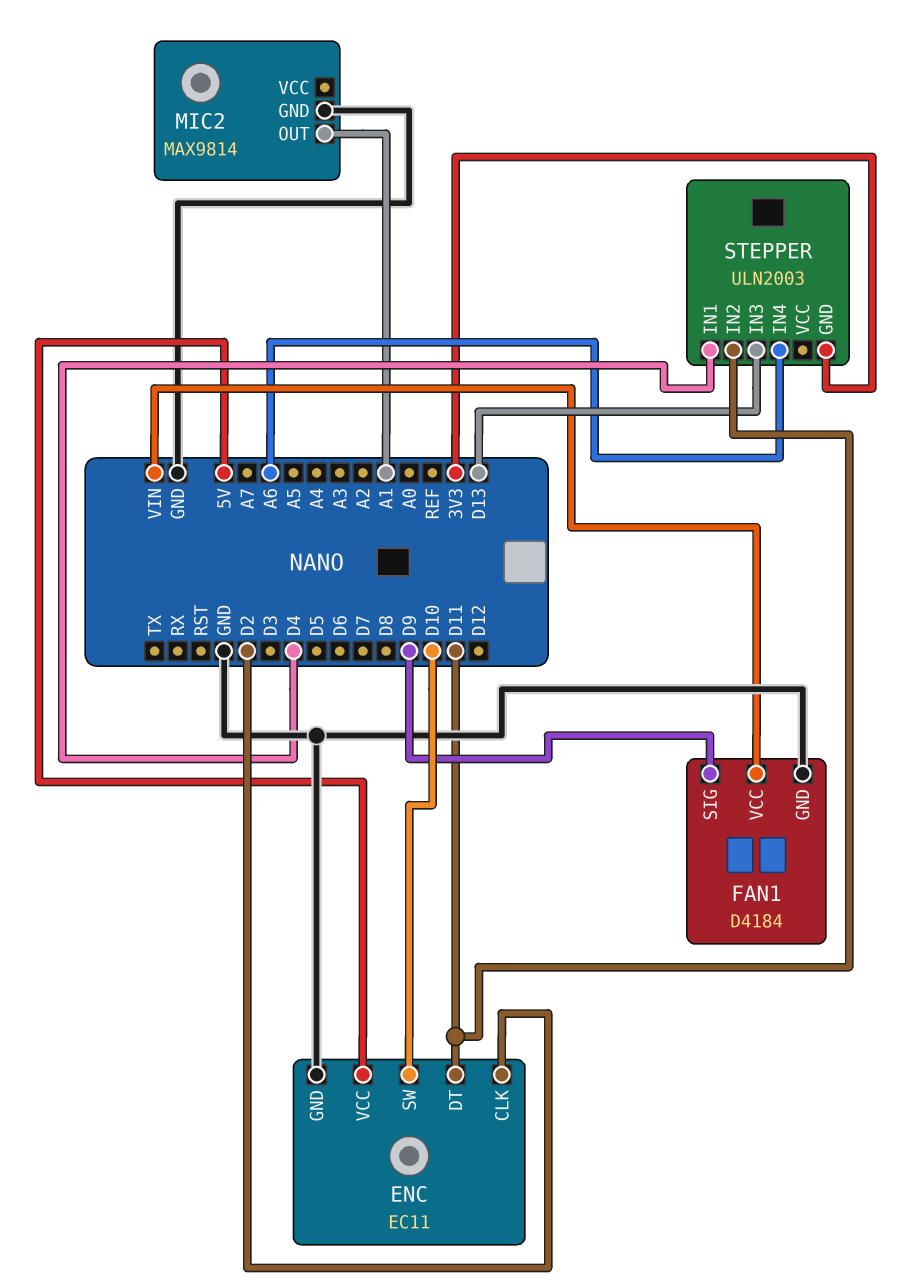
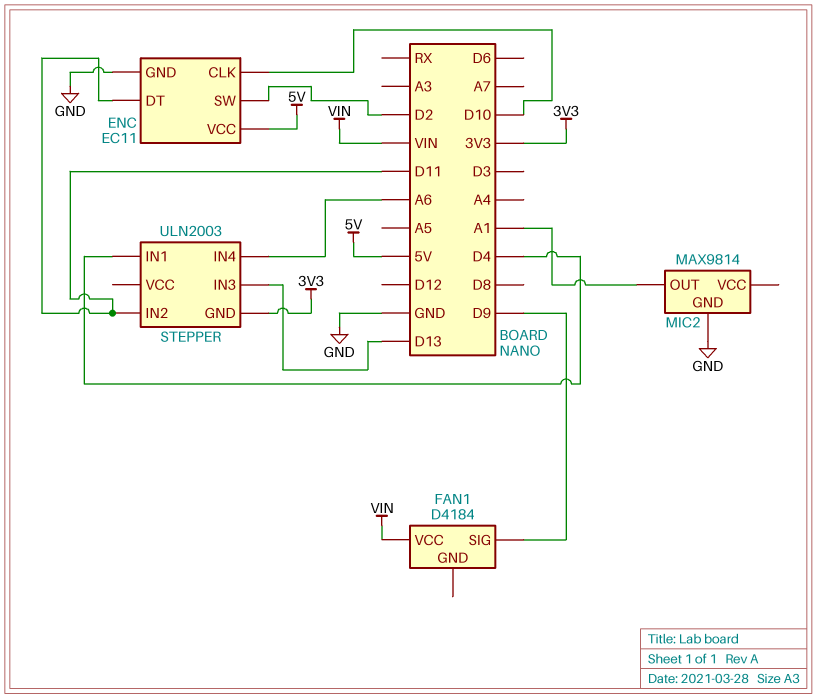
ENC pin CLK: D2 -> D10
ENC pin SW: D10 -> D2
FAN1 pin GND: GND -> none

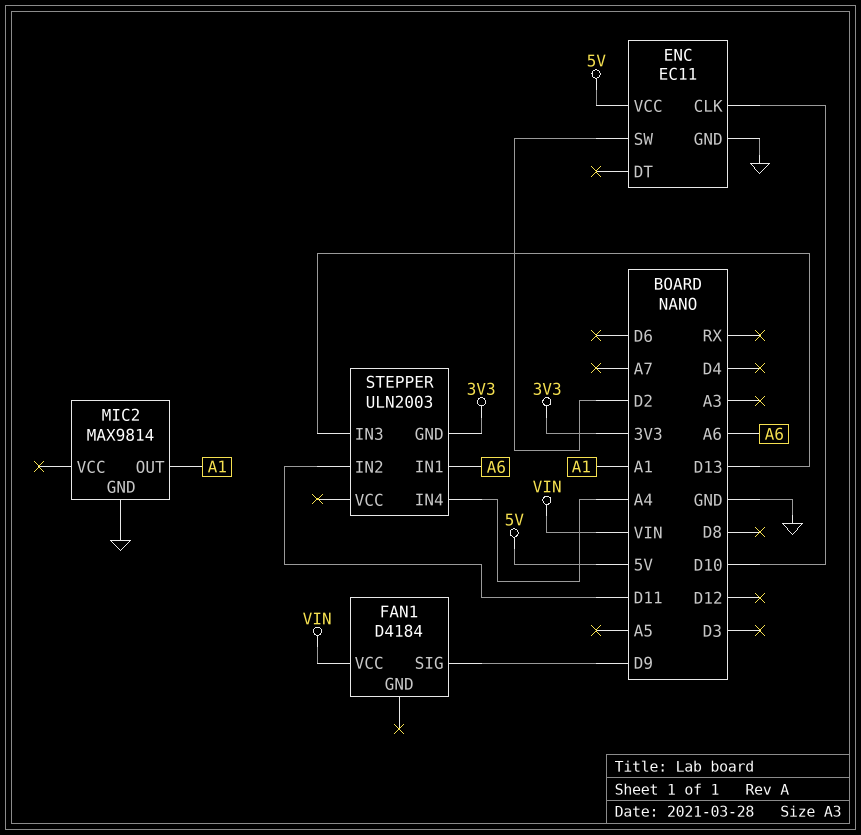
ENC pin DT: D11 -> none
STEPPER pin IN1: D4 -> A6
STEPPER pin IN4: A6 -> A4

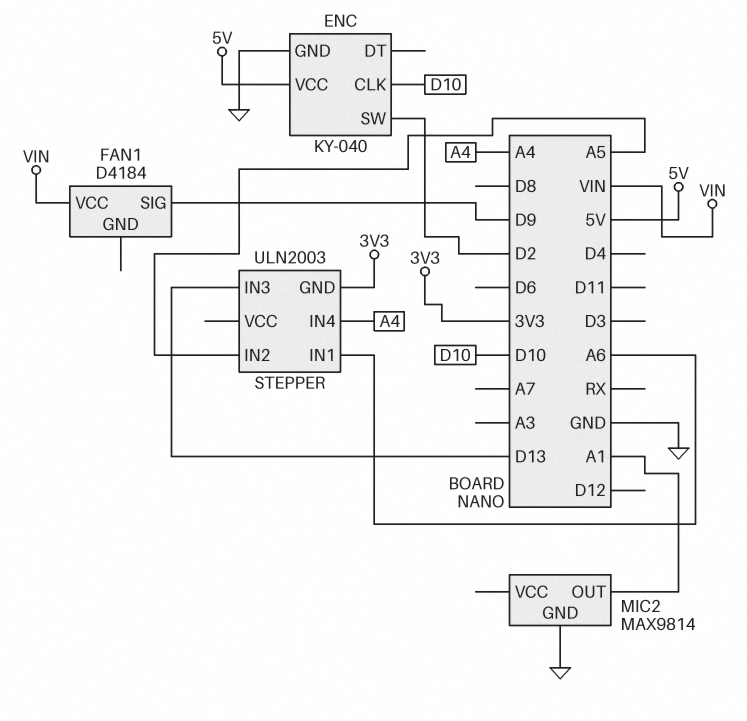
ENC: EC11 -> KY-040
STEPPER pin IN2: D11 -> A5

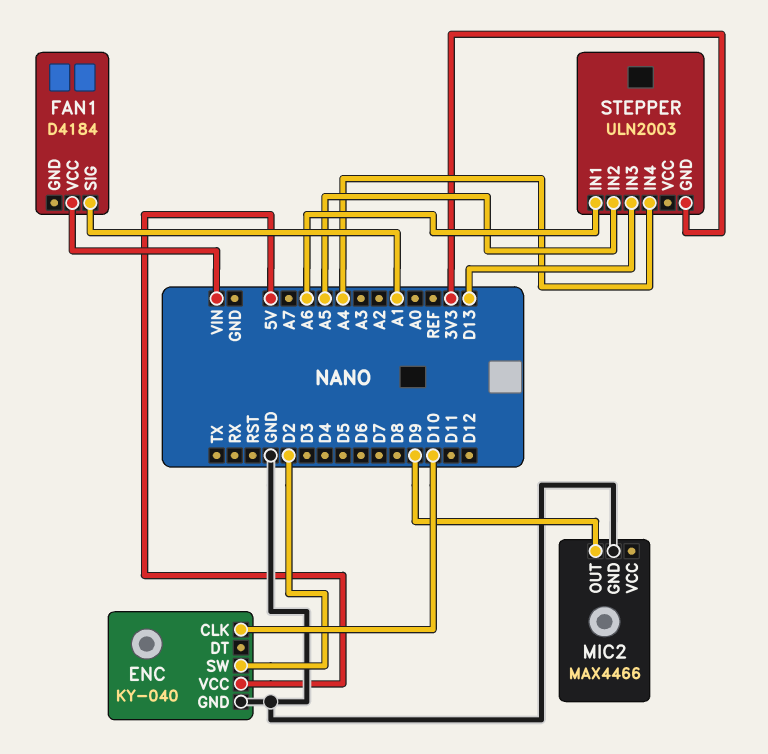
FAN1 pin SIG: D9 -> A1
MIC2: MAX9814 -> MAX4466
MIC2 pin OUT: A1 -> D9

